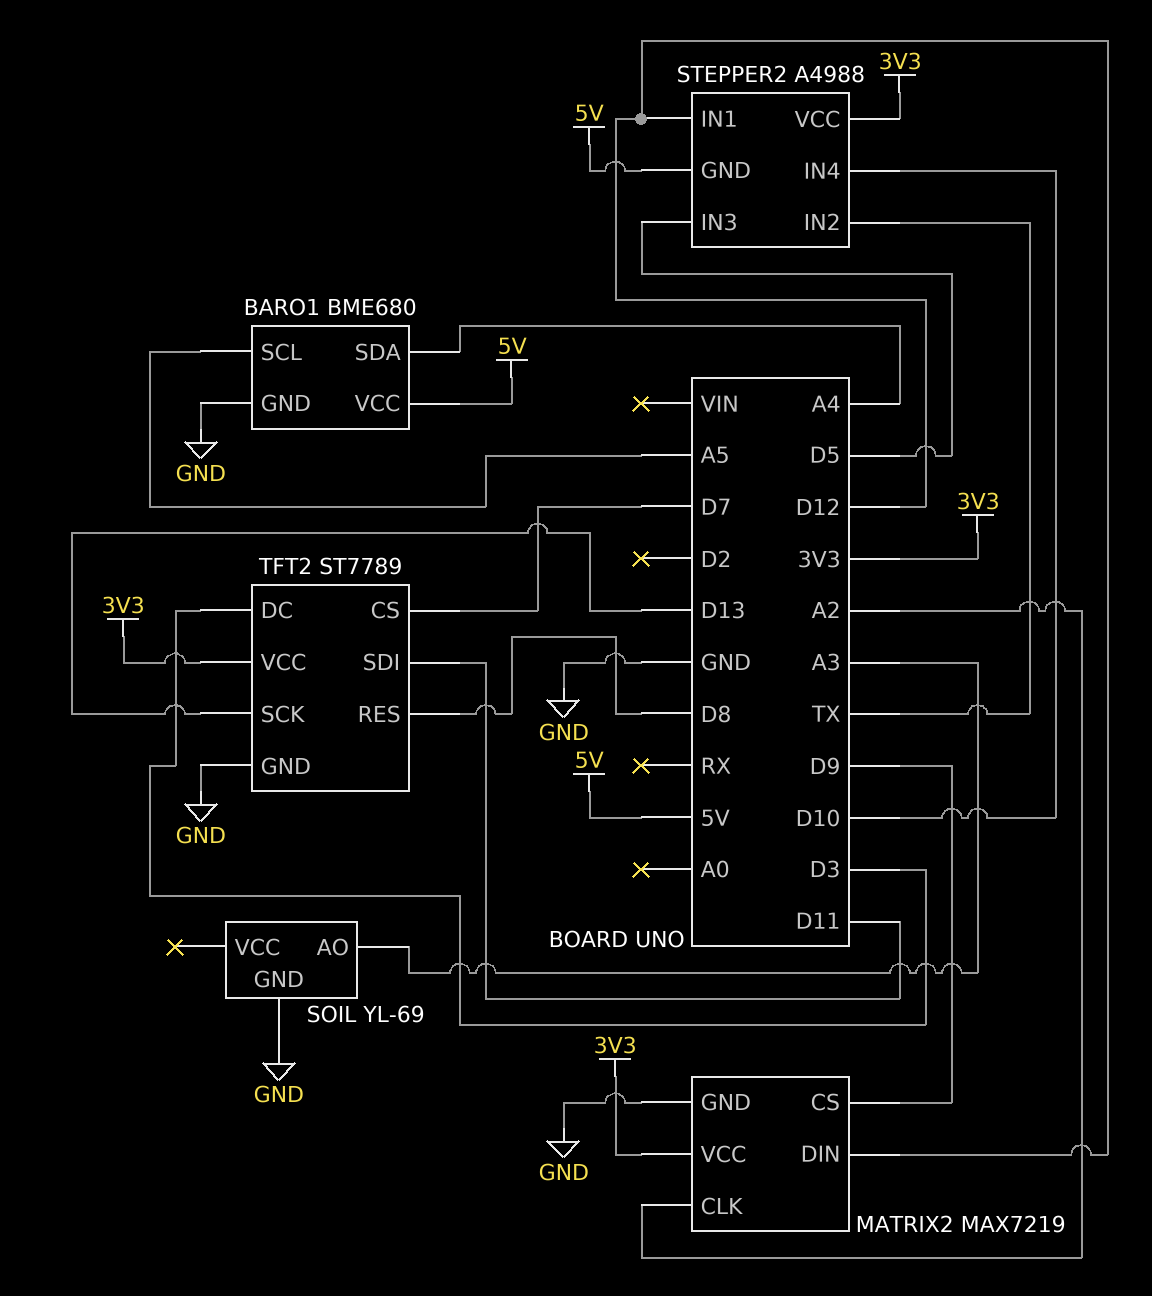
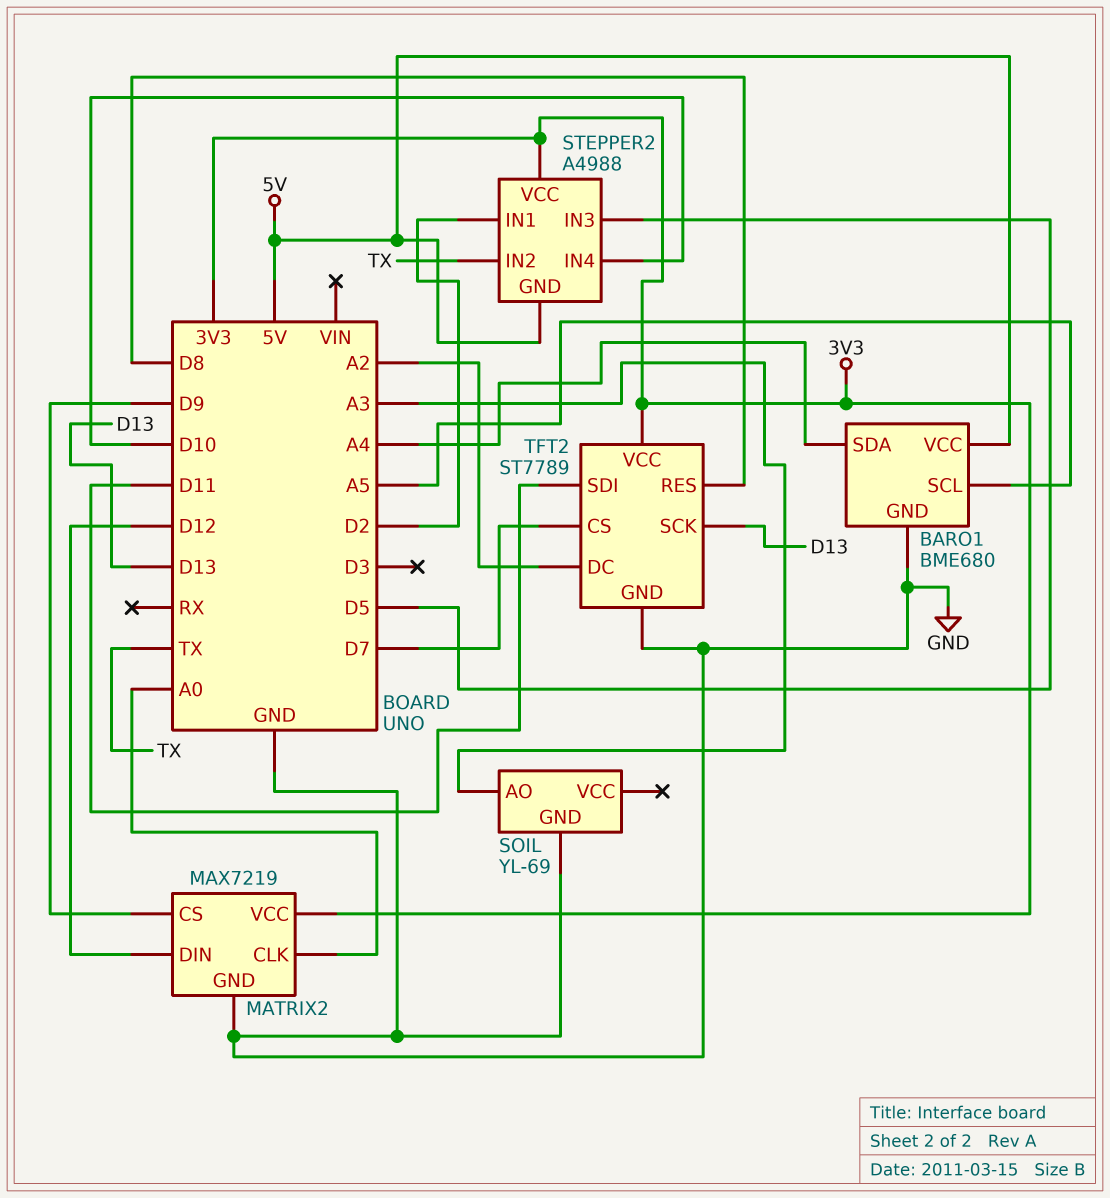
MATRIX2 pin CLK: A2 -> A0
STEPPER2 pin IN1: D12 -> D2
TFT2 pin DC: D3 -> A2

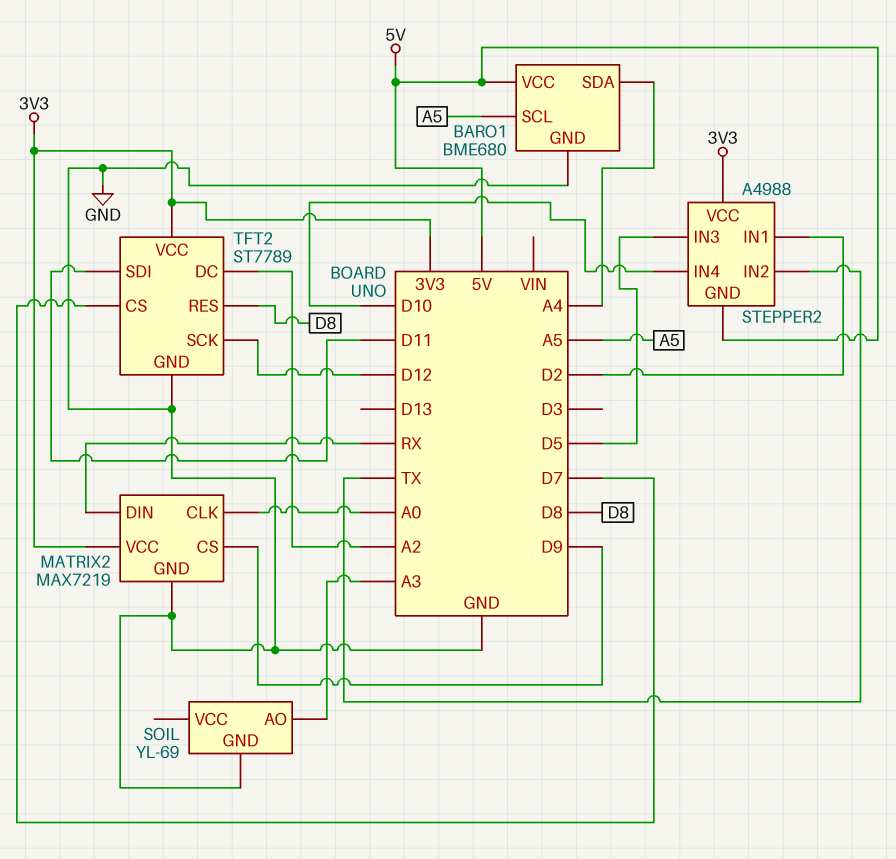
MATRIX2 pin DIN: D12 -> RX
TFT2 pin SCK: D13 -> D12

